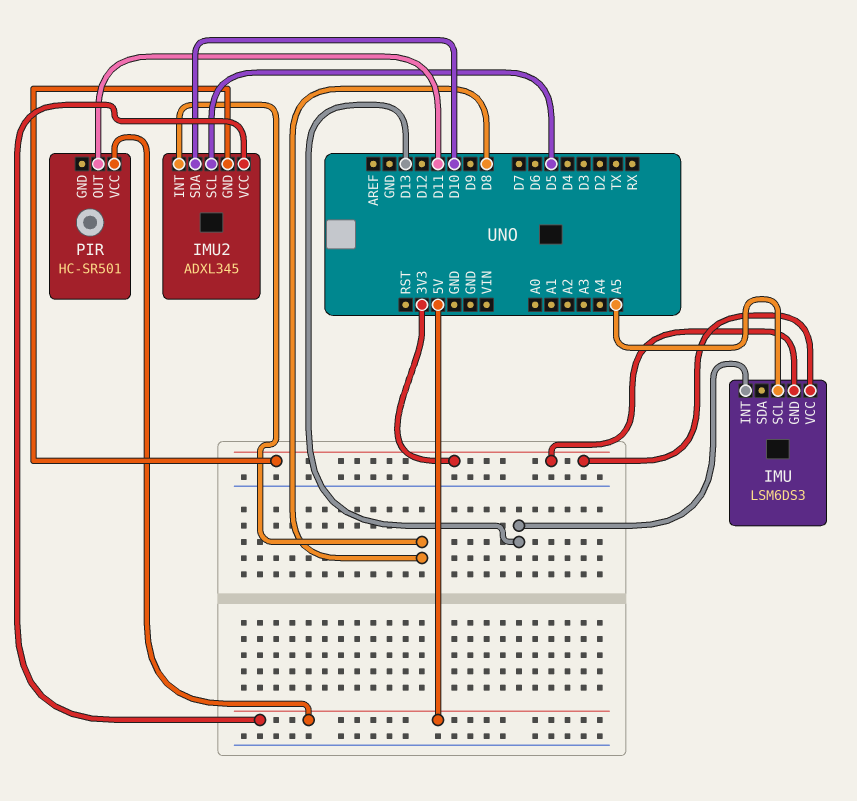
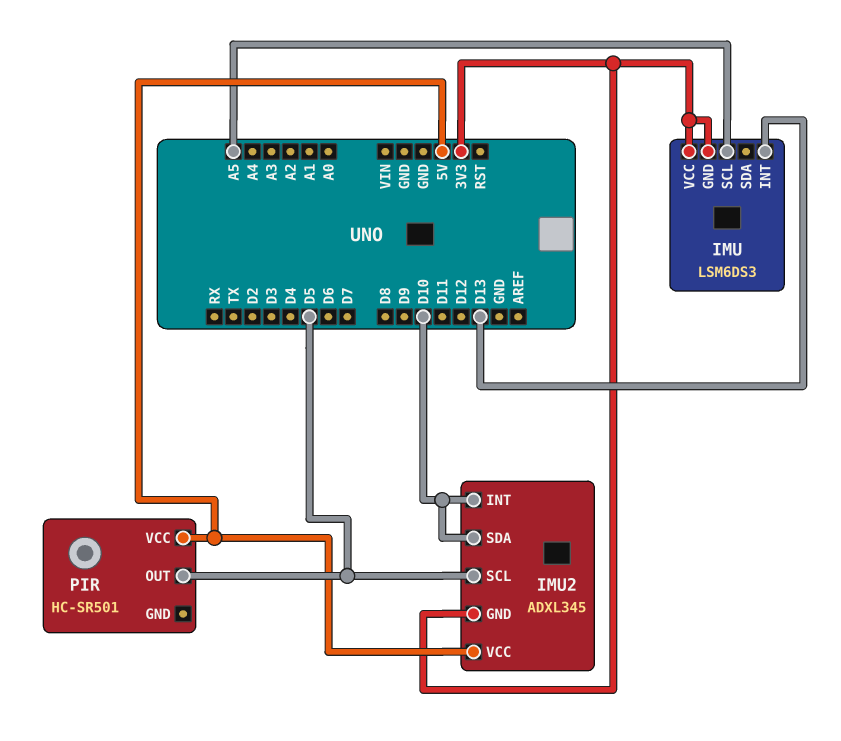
IMU2 pin INT: D8 -> D10
PIR pin OUT: D11 -> D5

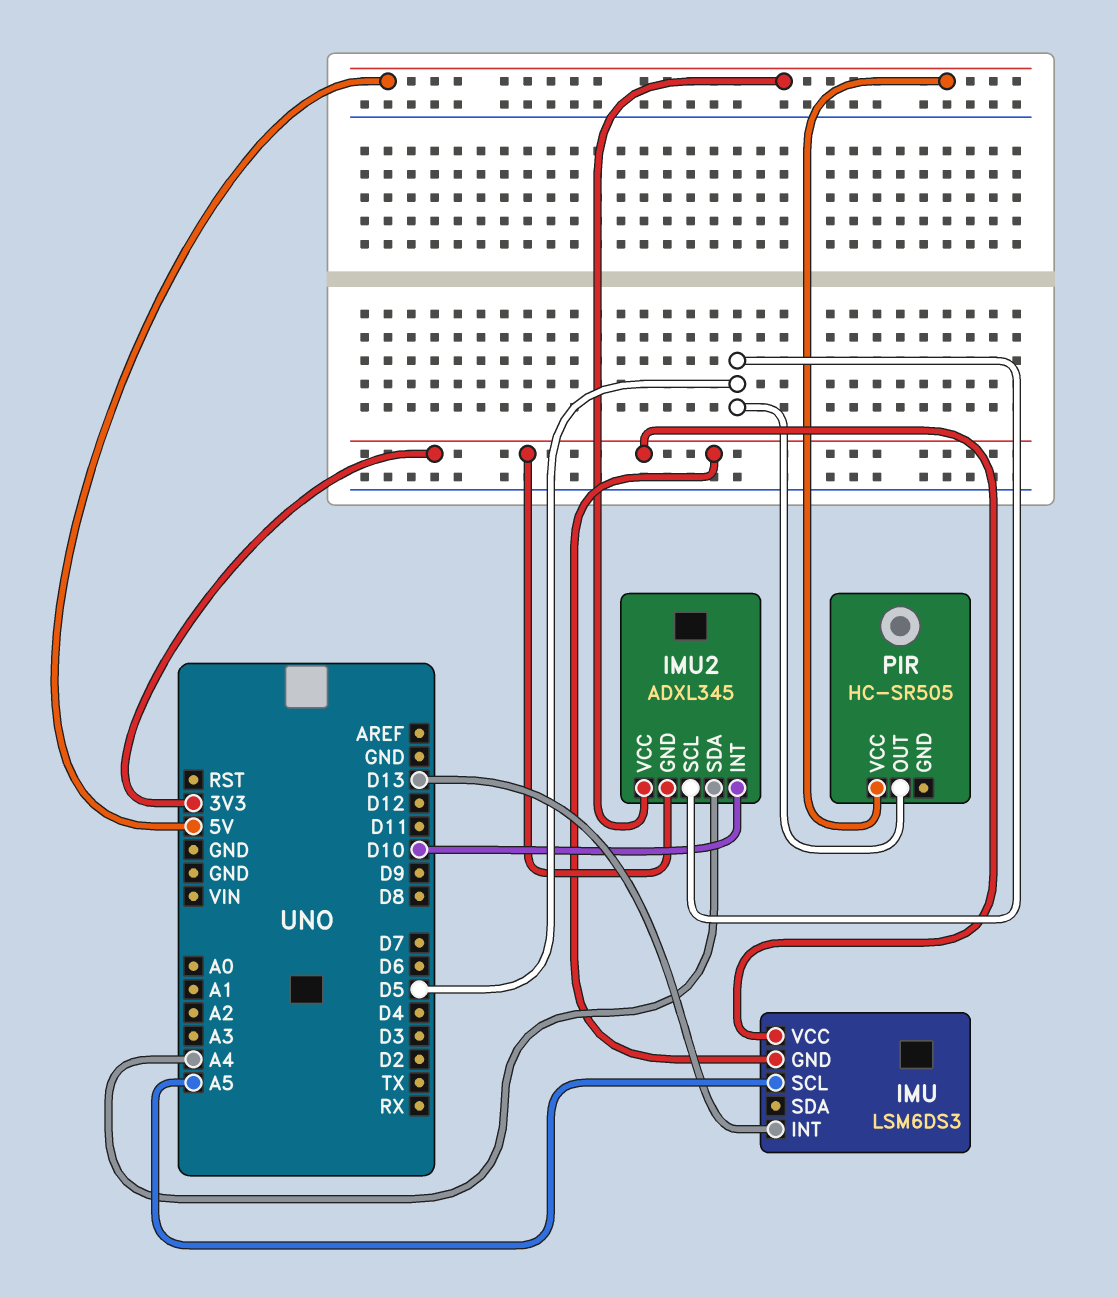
IMU2 pin SDA: D10 -> A4
PIR: HC-SR501 -> HC-SR505

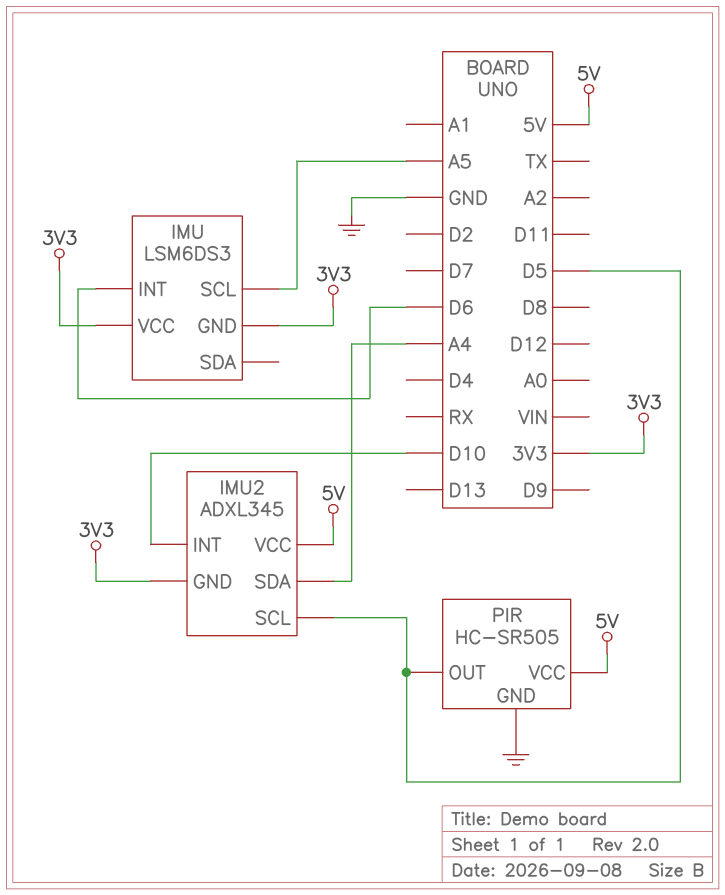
IMU pin INT: D13 -> D6
PIR pin GND: none -> GND

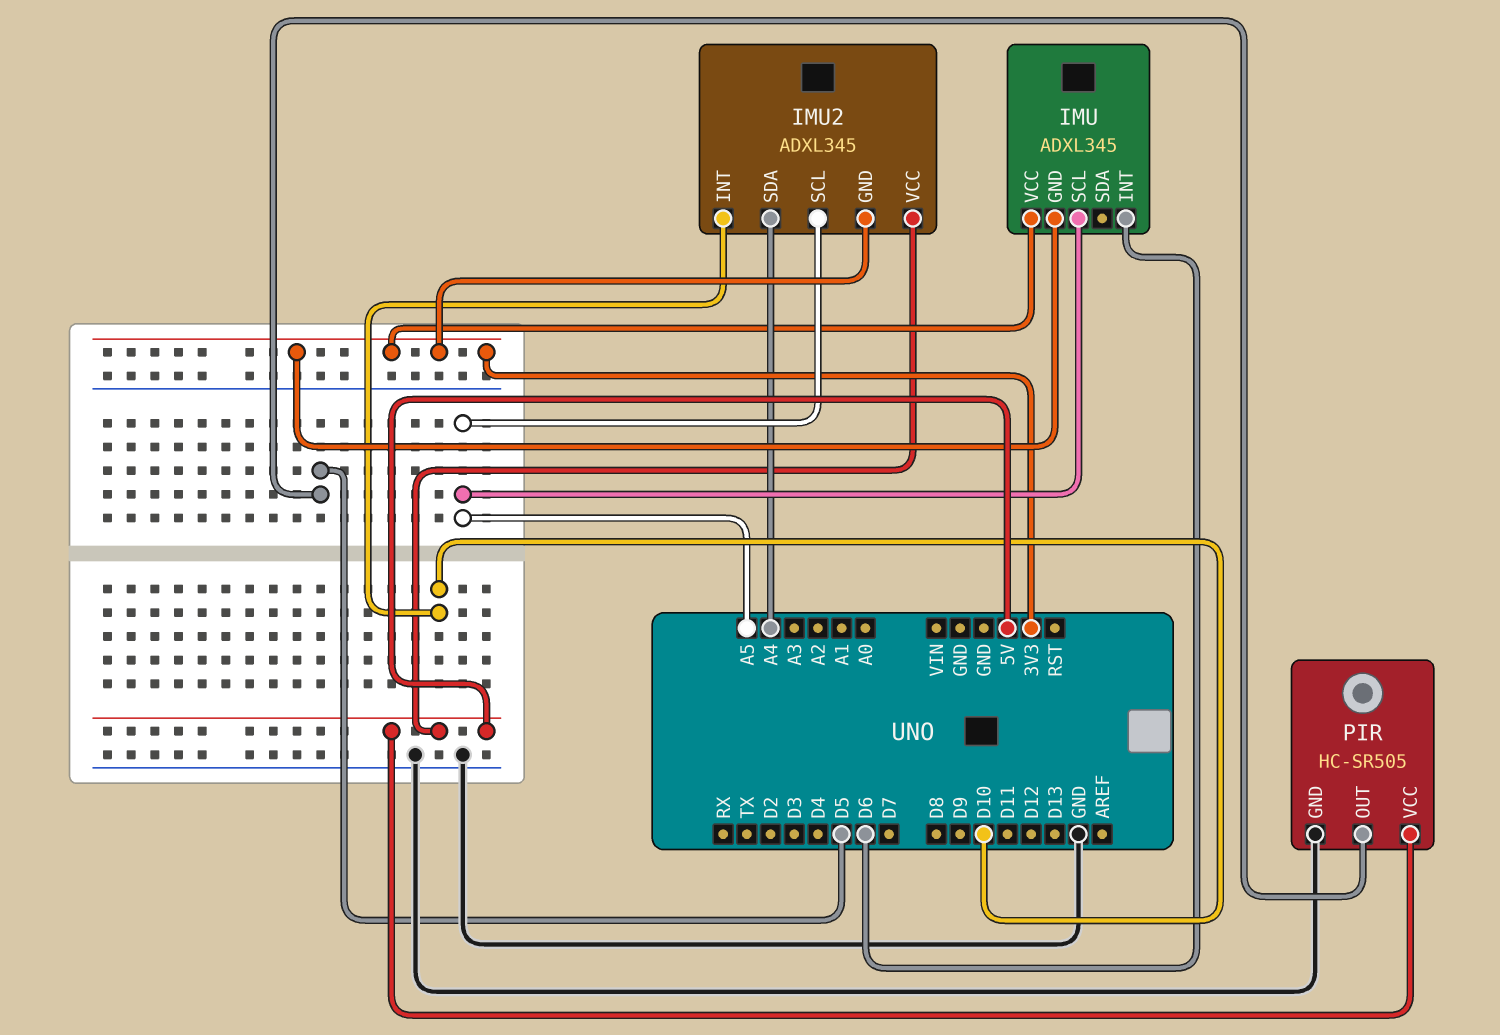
IMU: LSM6DS3 -> ADXL345
IMU2 pin SCL: D5 -> A5

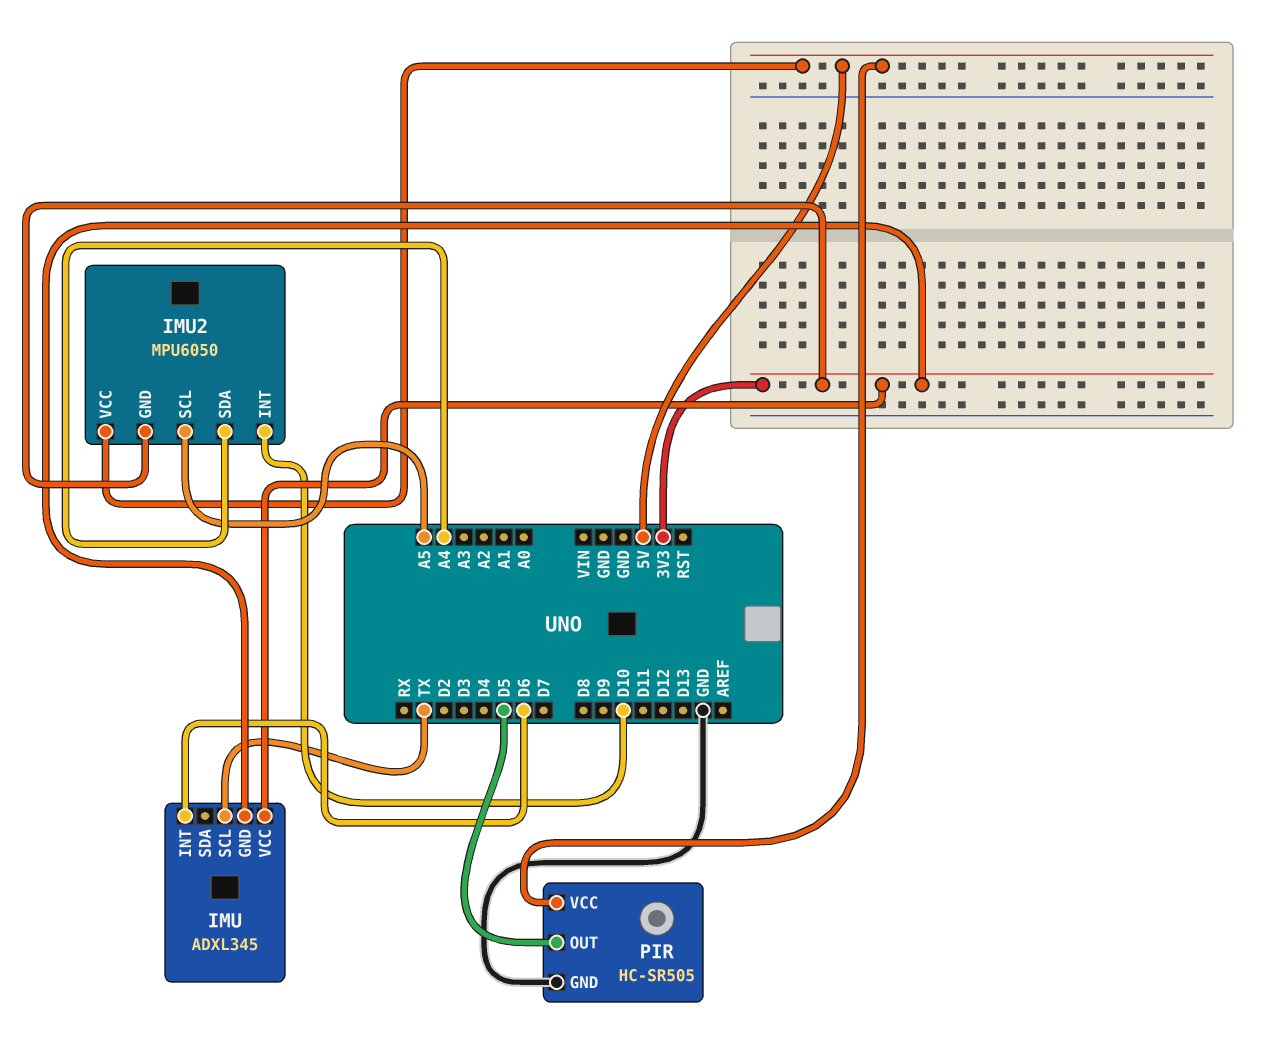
IMU pin SCL: A5 -> TX
IMU2: ADXL345 -> MPU6050

